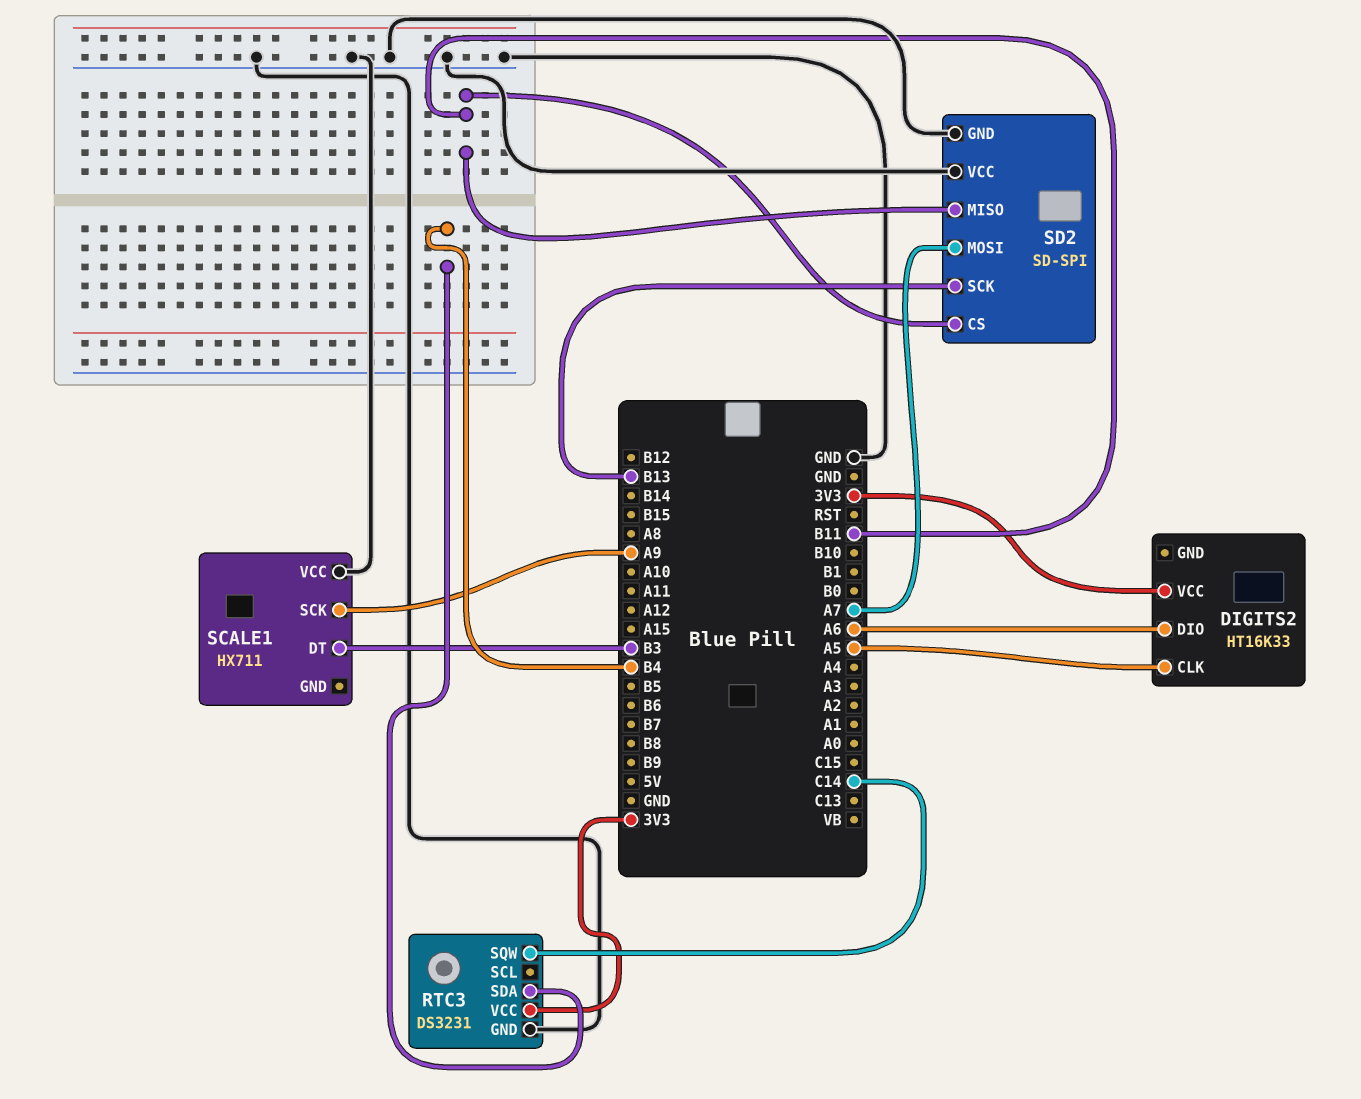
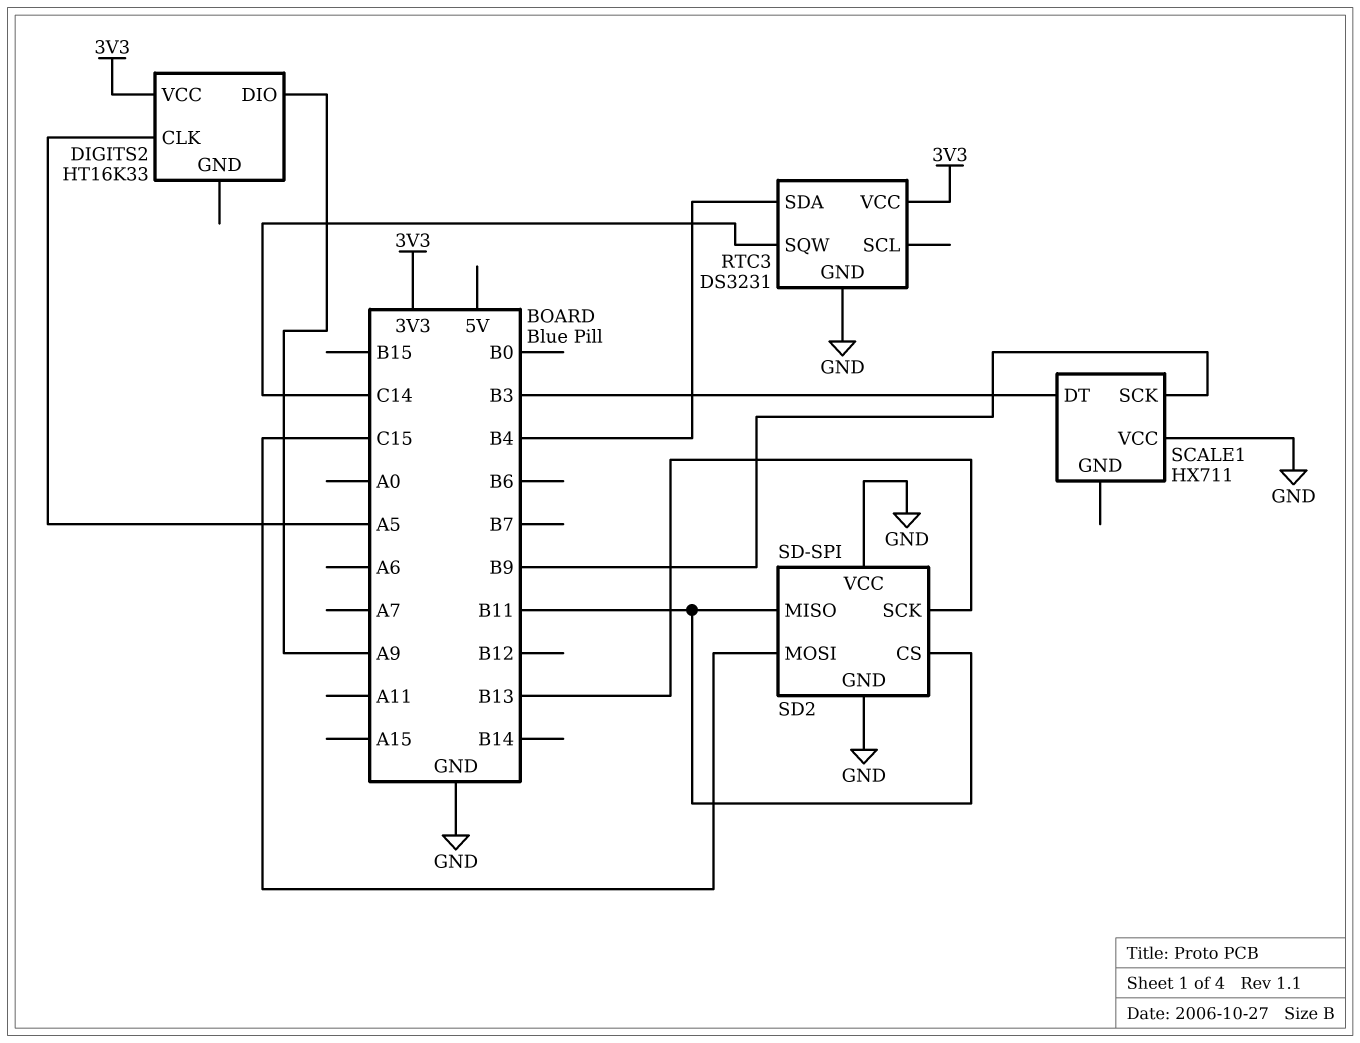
DIGITS2 pin DIO: A6 -> A9
SCALE1 pin SCK: A9 -> B9
SD2 pin MOSI: A7 -> C15

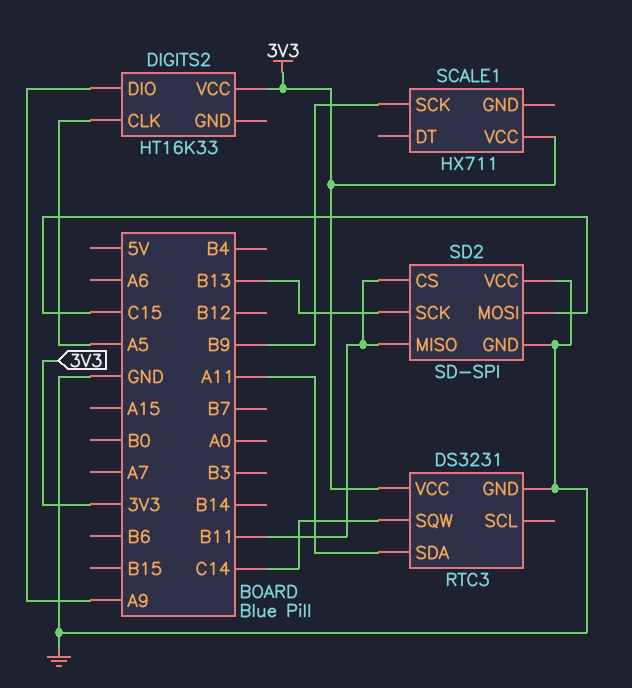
RTC3 pin SDA: B4 -> A11
SCALE1 pin DT: B3 -> none
SCALE1 pin VCC: GND -> 3V3

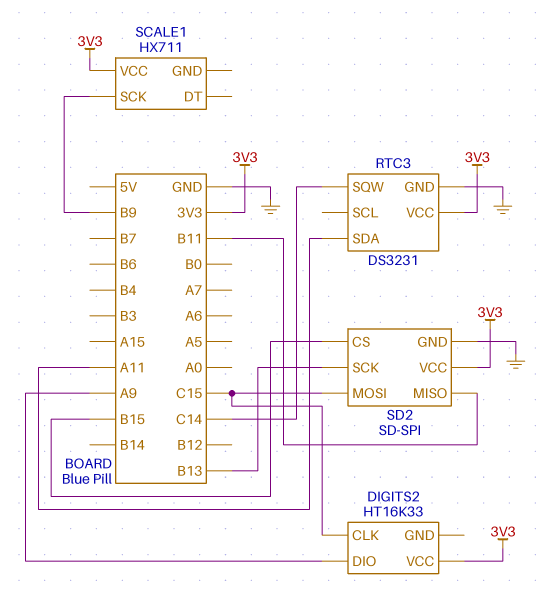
DIGITS2 pin CLK: A5 -> C15
SD2 pin CS: B11 -> B15
SD2 pin VCC: GND -> 3V3

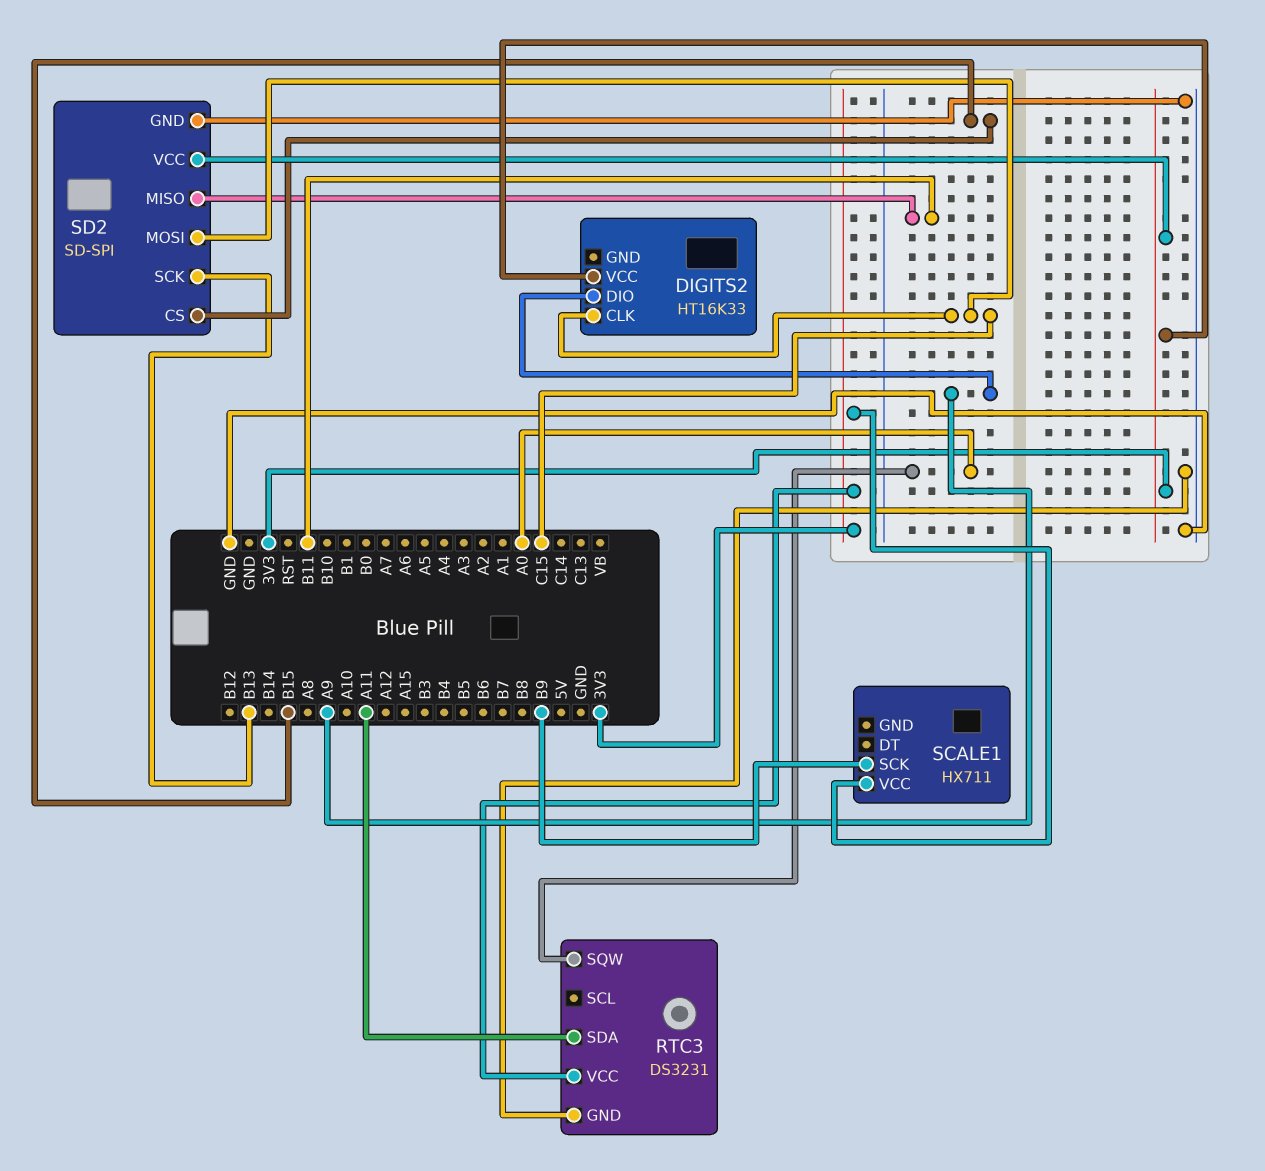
RTC3 pin SQW: C14 -> A0

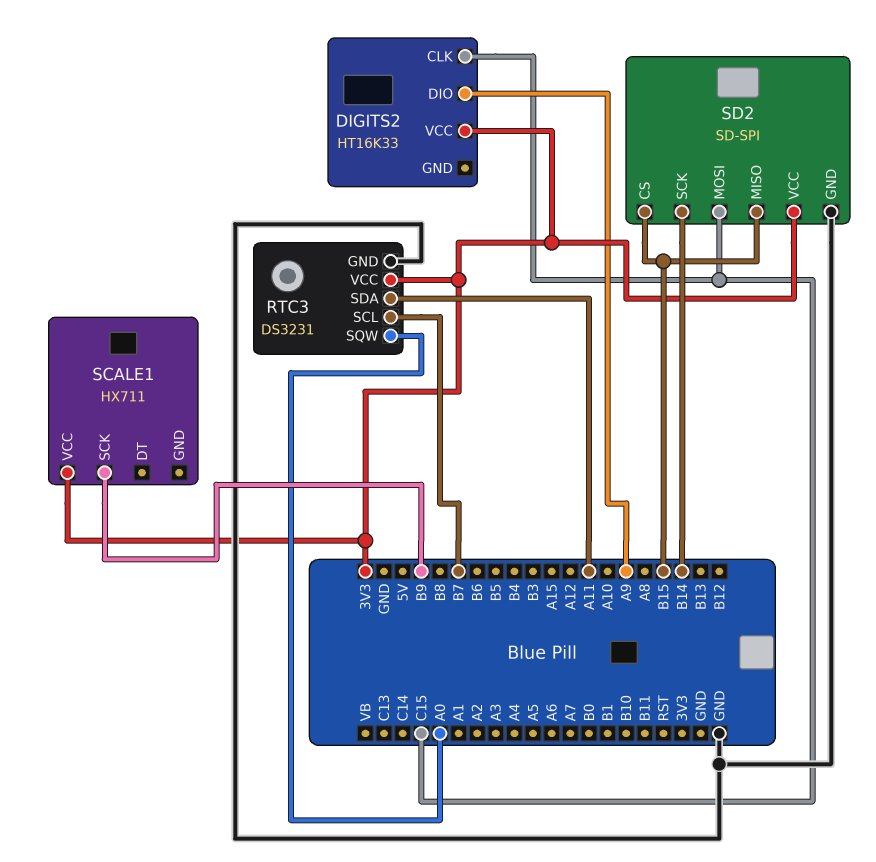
RTC3 pin SCL: none -> B7
SD2 pin MISO: B11 -> B15
SD2 pin SCK: B13 -> B14

